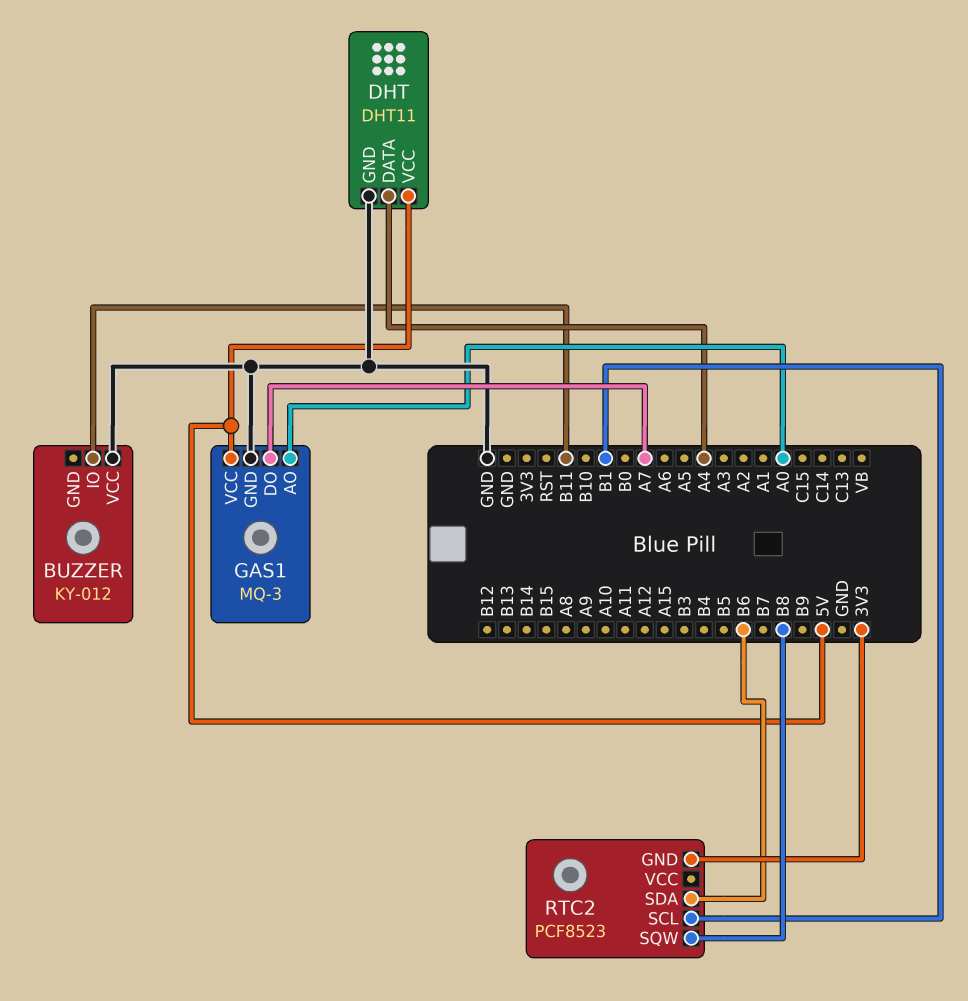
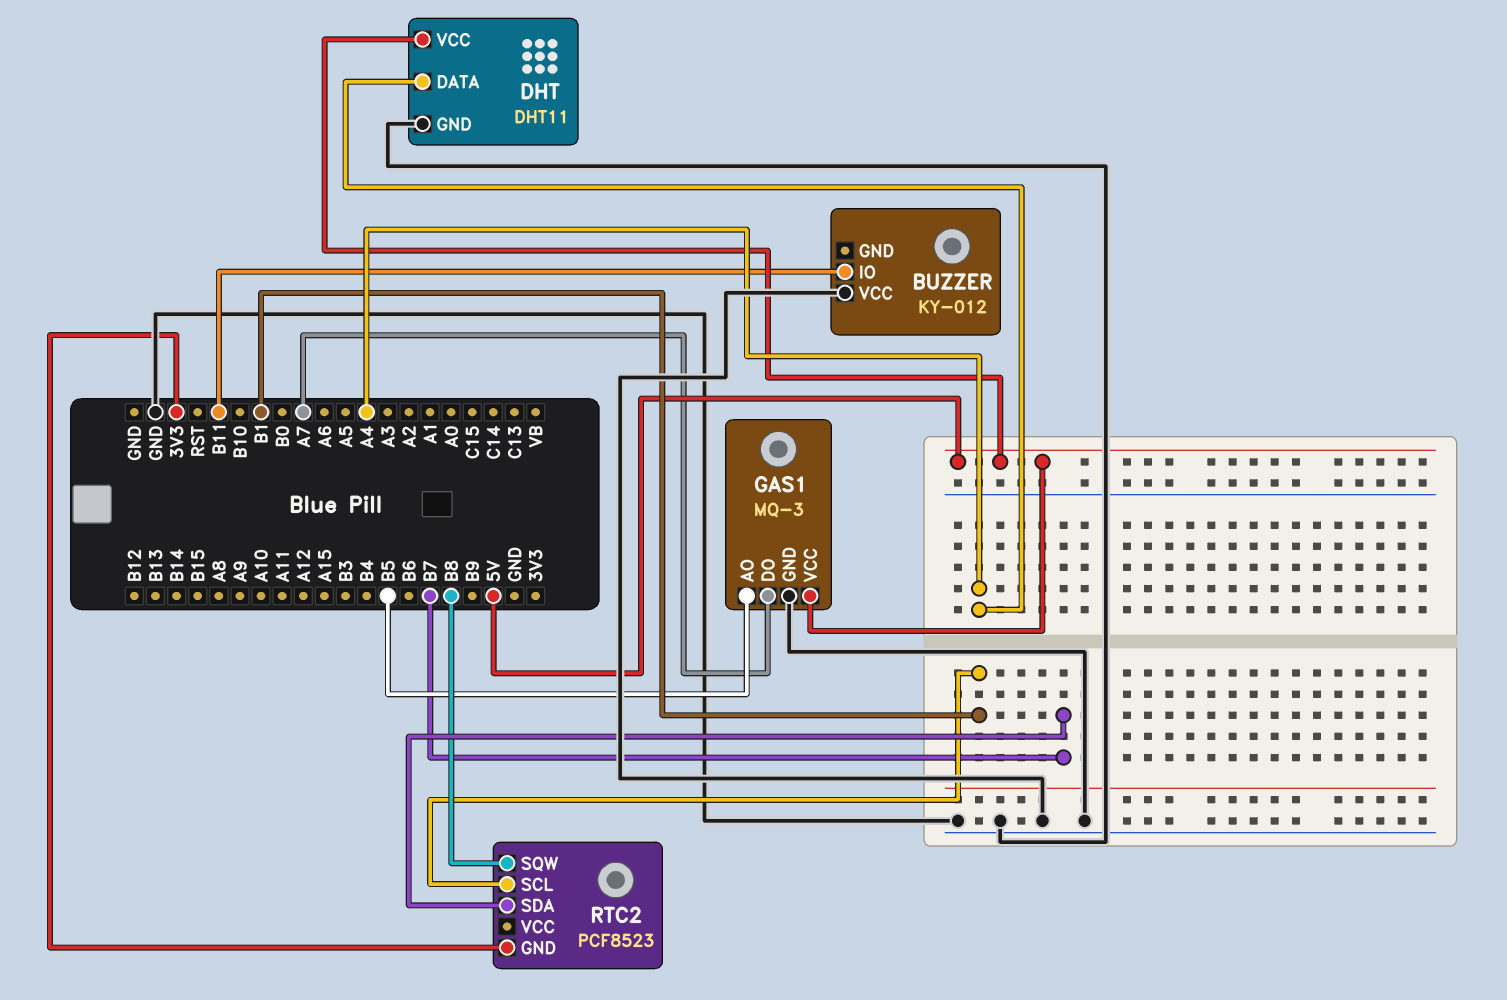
GAS1 pin AO: A0 -> B5
RTC2 pin SDA: B6 -> B7

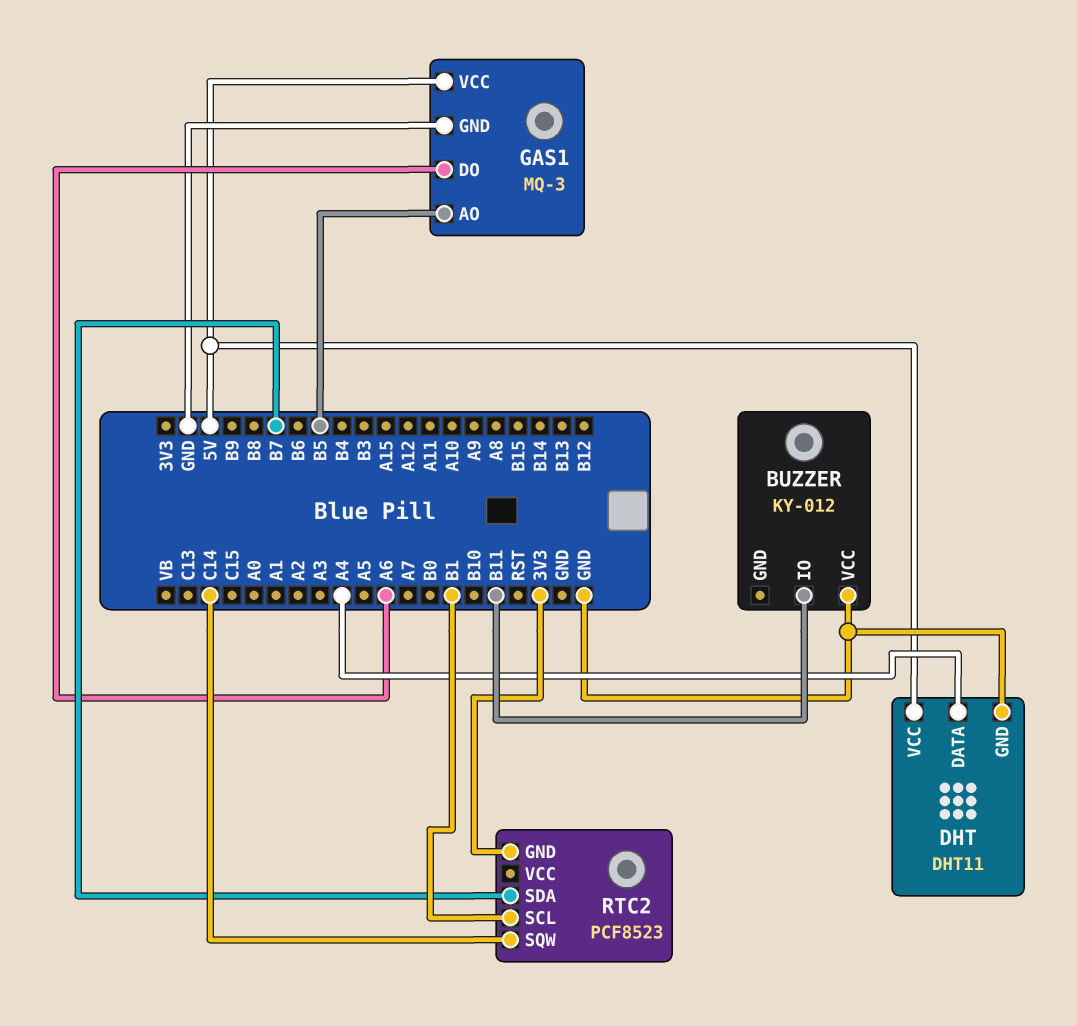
GAS1 pin DO: A7 -> A6
RTC2 pin SQW: B8 -> C14

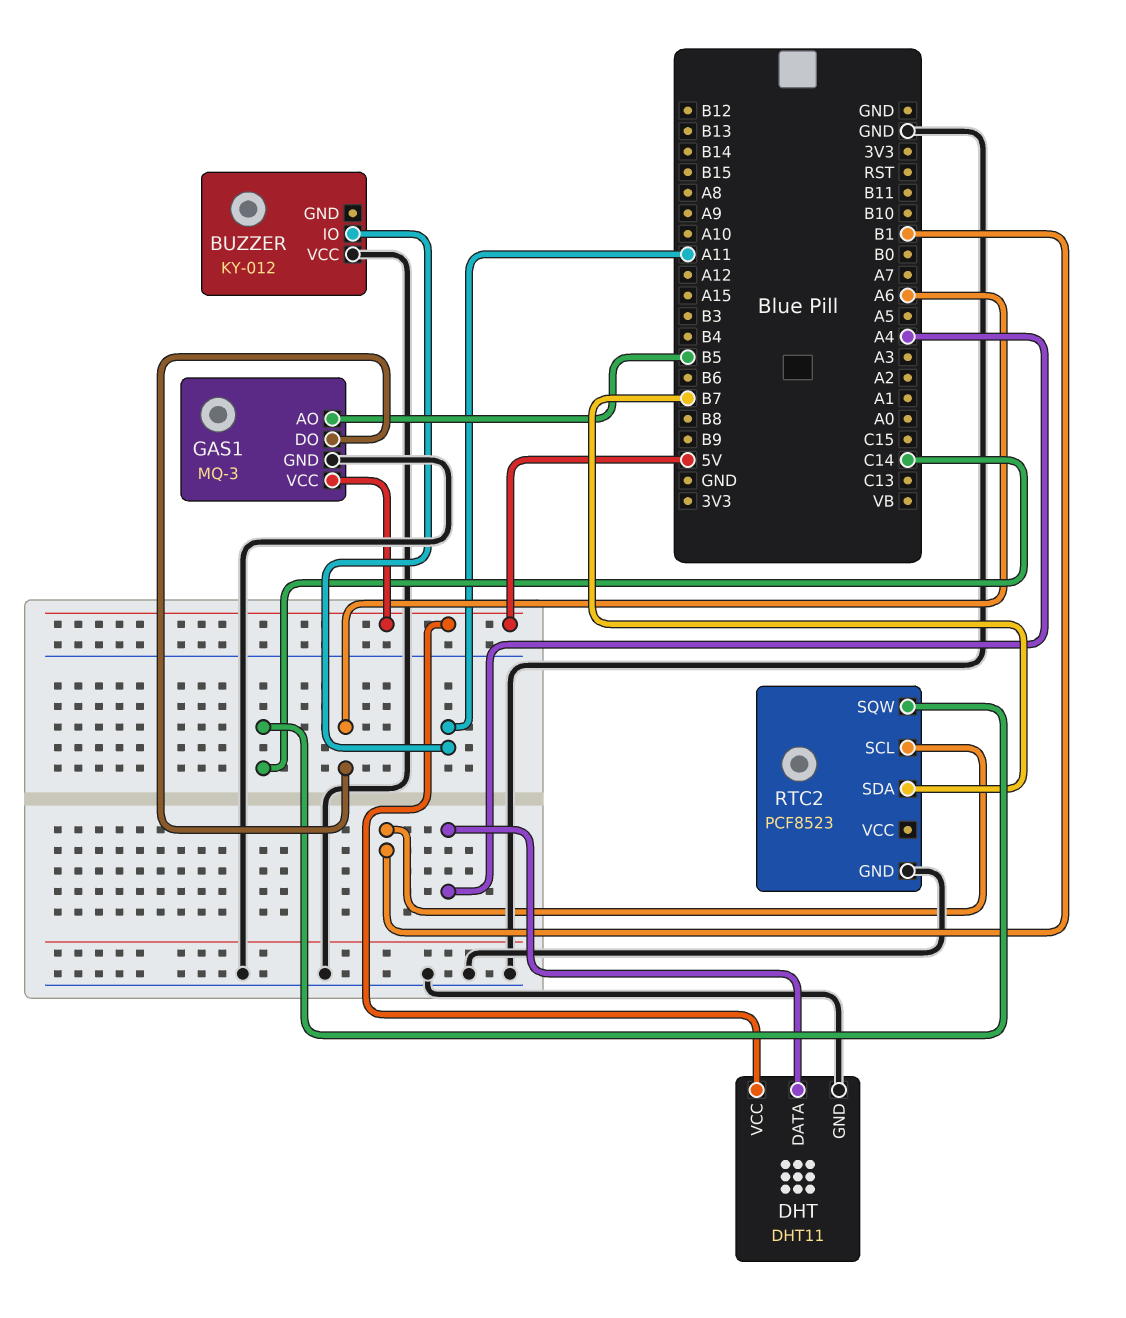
BUZZER pin IO: B11 -> A11
RTC2 pin GND: 3V3 -> GND

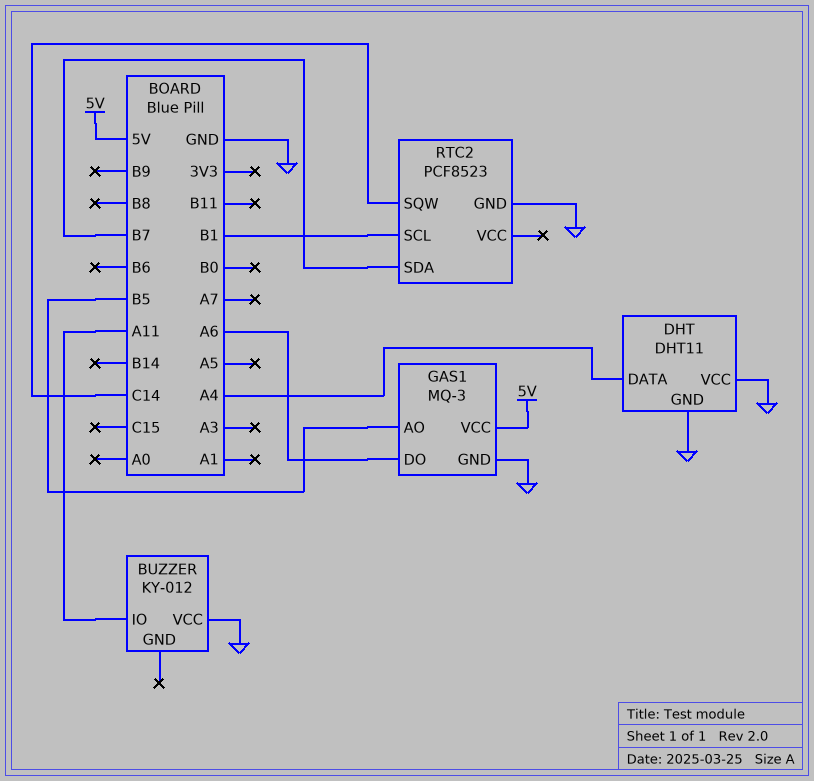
DHT pin VCC: 5V -> GND

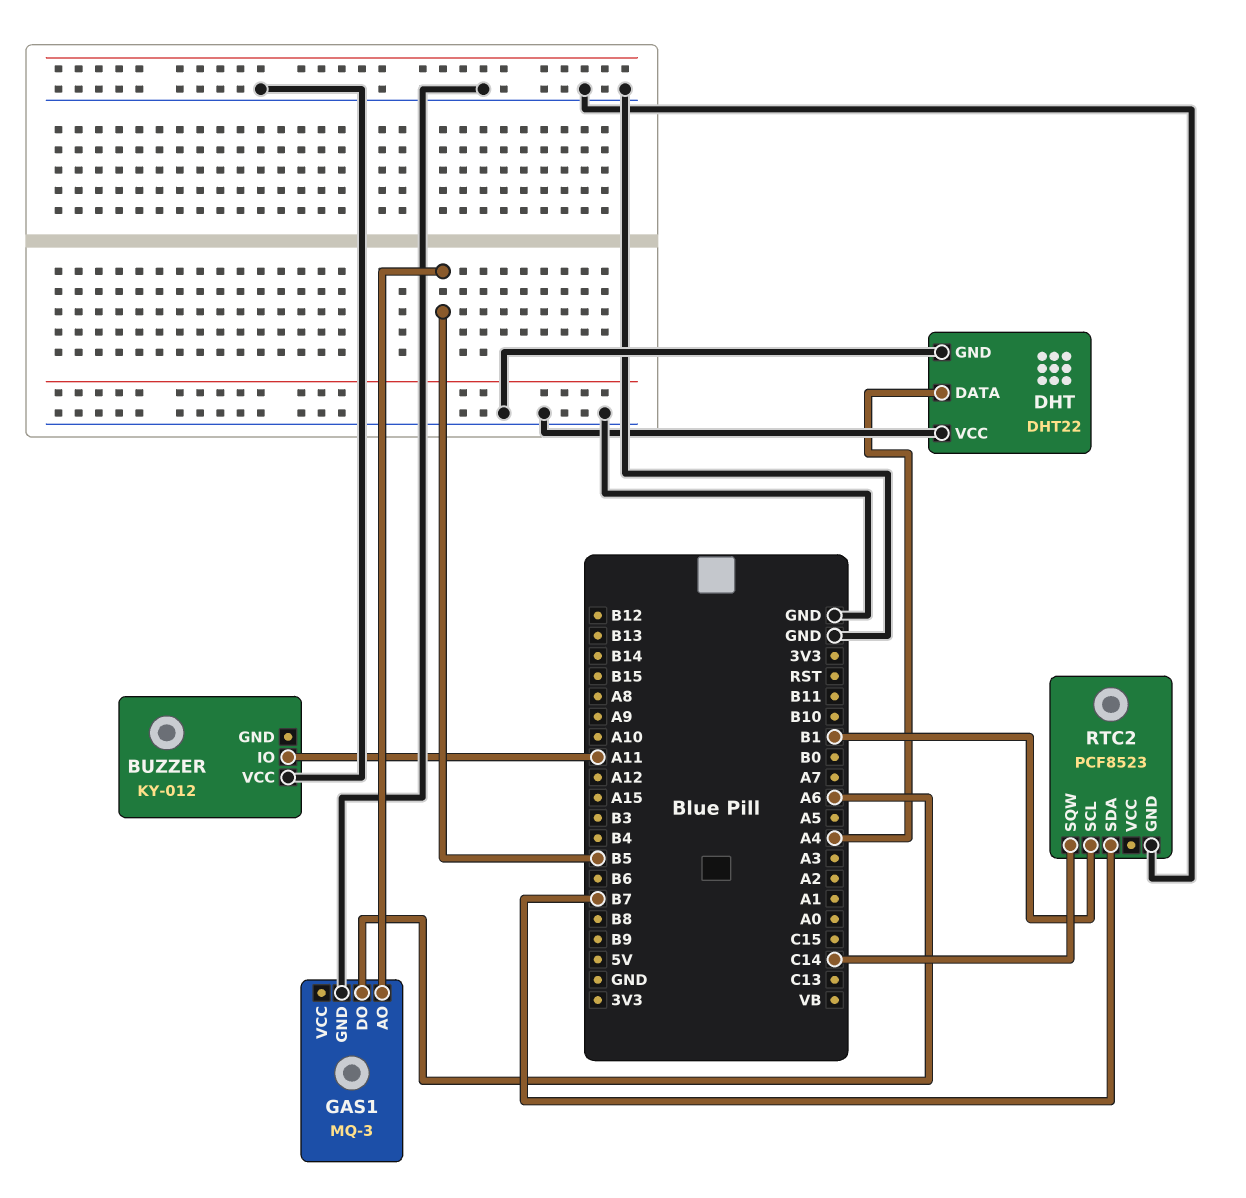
DHT: DHT11 -> DHT22
GAS1 pin VCC: 5V -> none

